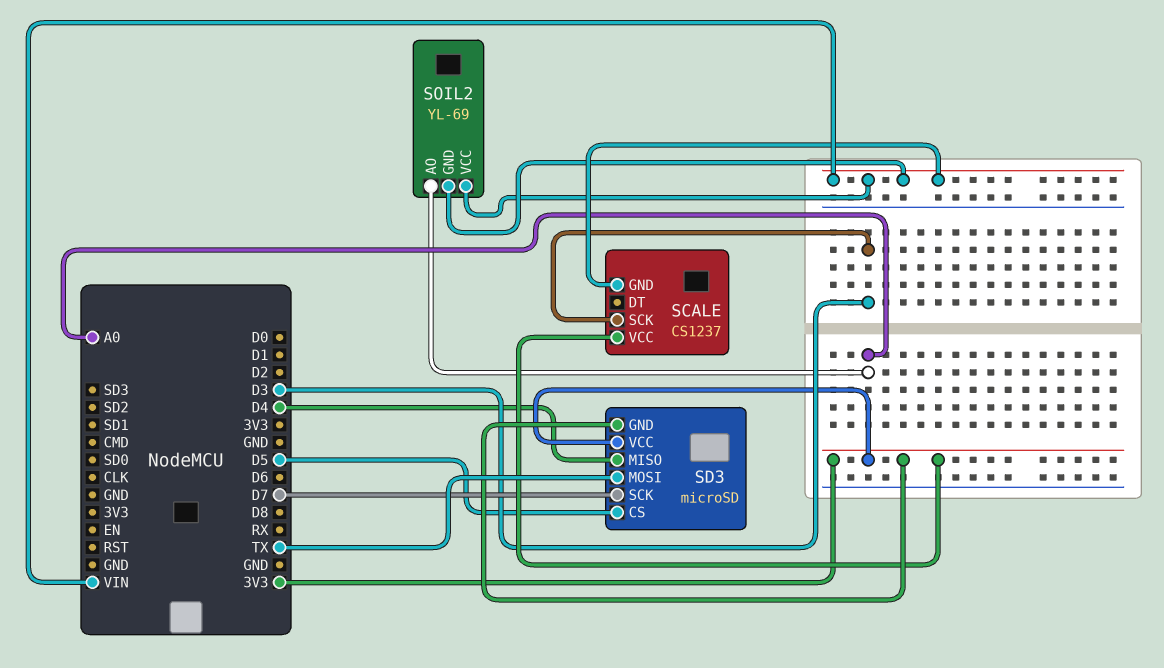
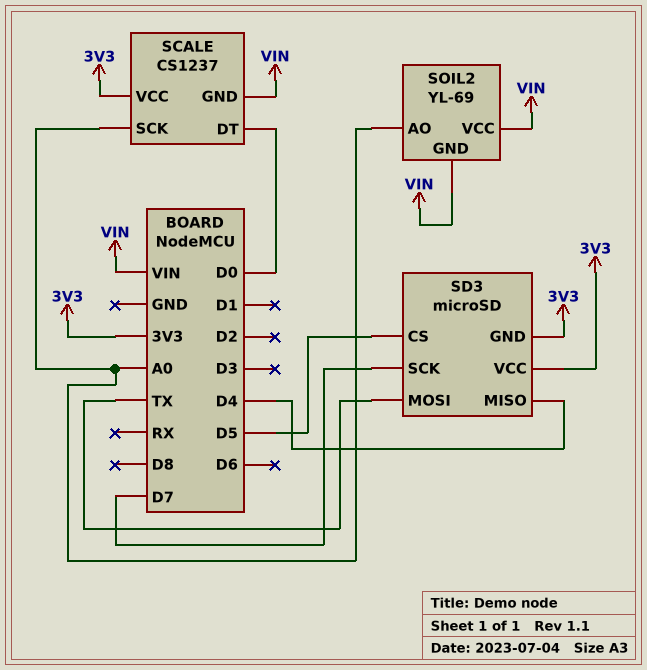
SCALE pin DT: none -> D0
SCALE pin SCK: D3 -> A0

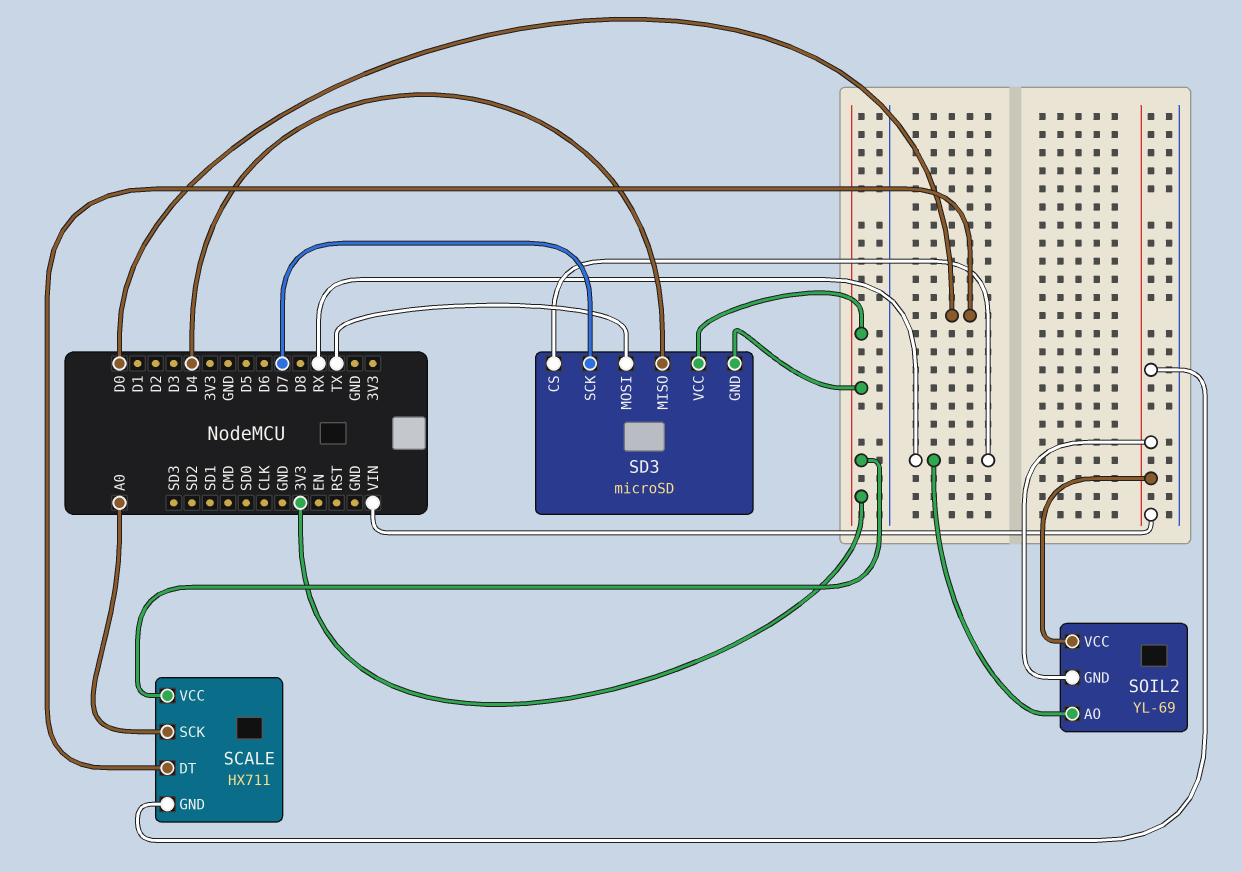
SCALE: CS1237 -> HX711
SD3 pin CS: D5 -> RX
SOIL2 pin AO: A0 -> RX

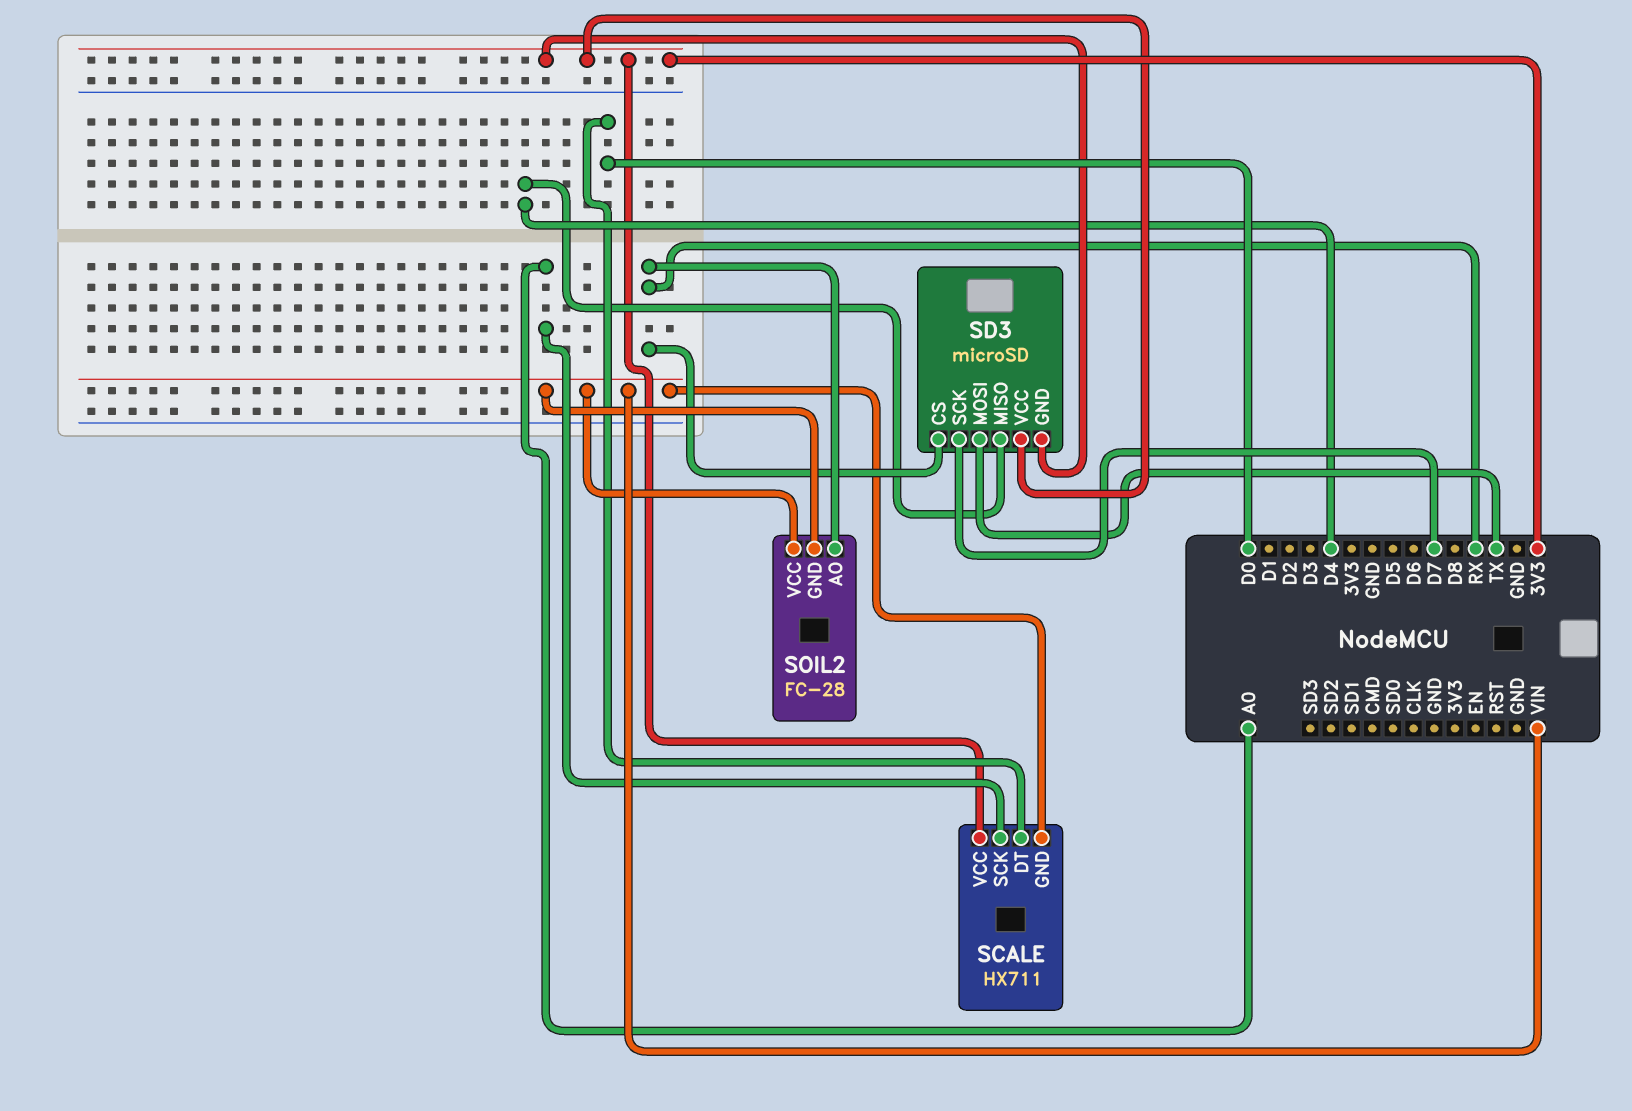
SOIL2: YL-69 -> FC-28

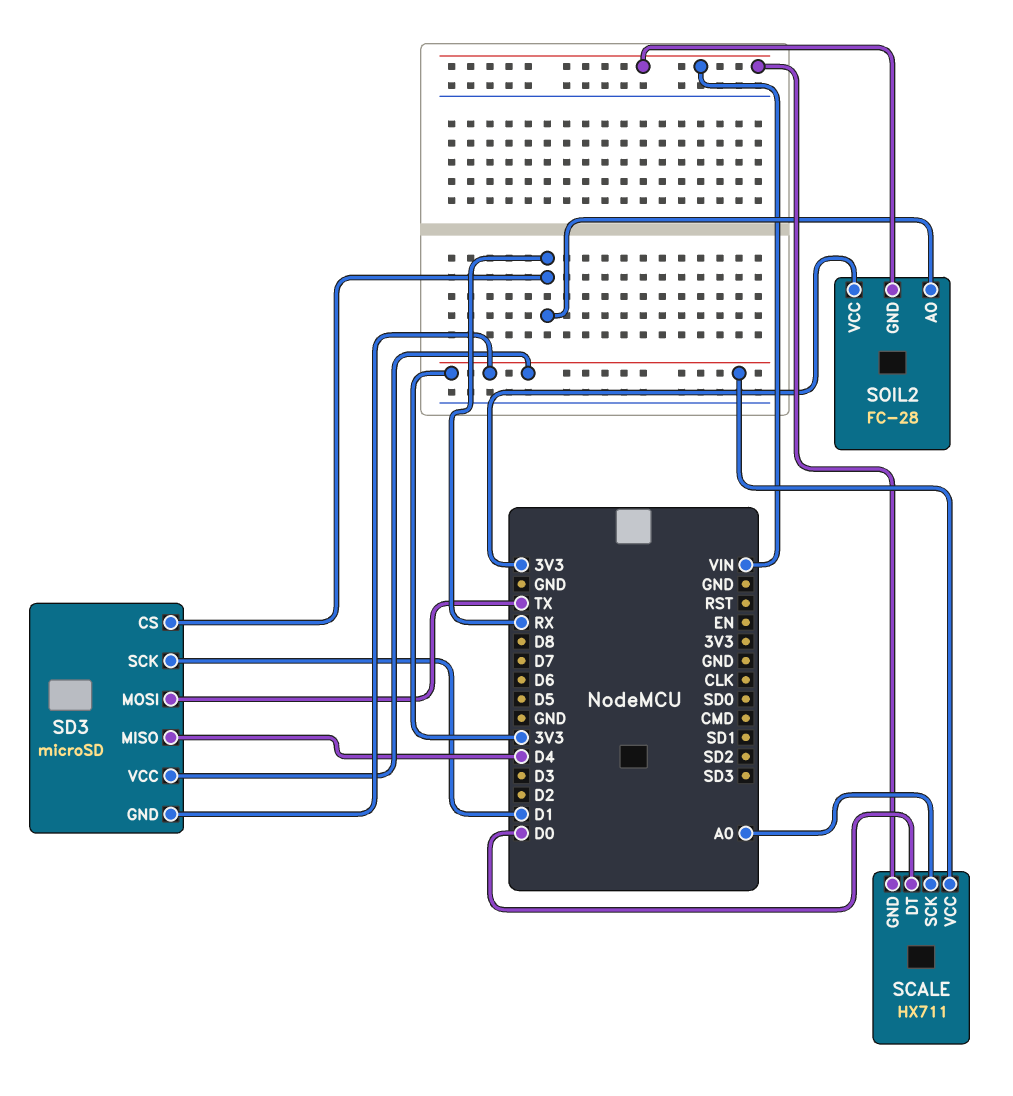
SD3 pin SCK: D7 -> D1
SOIL2 pin VCC: VIN -> 3V3

